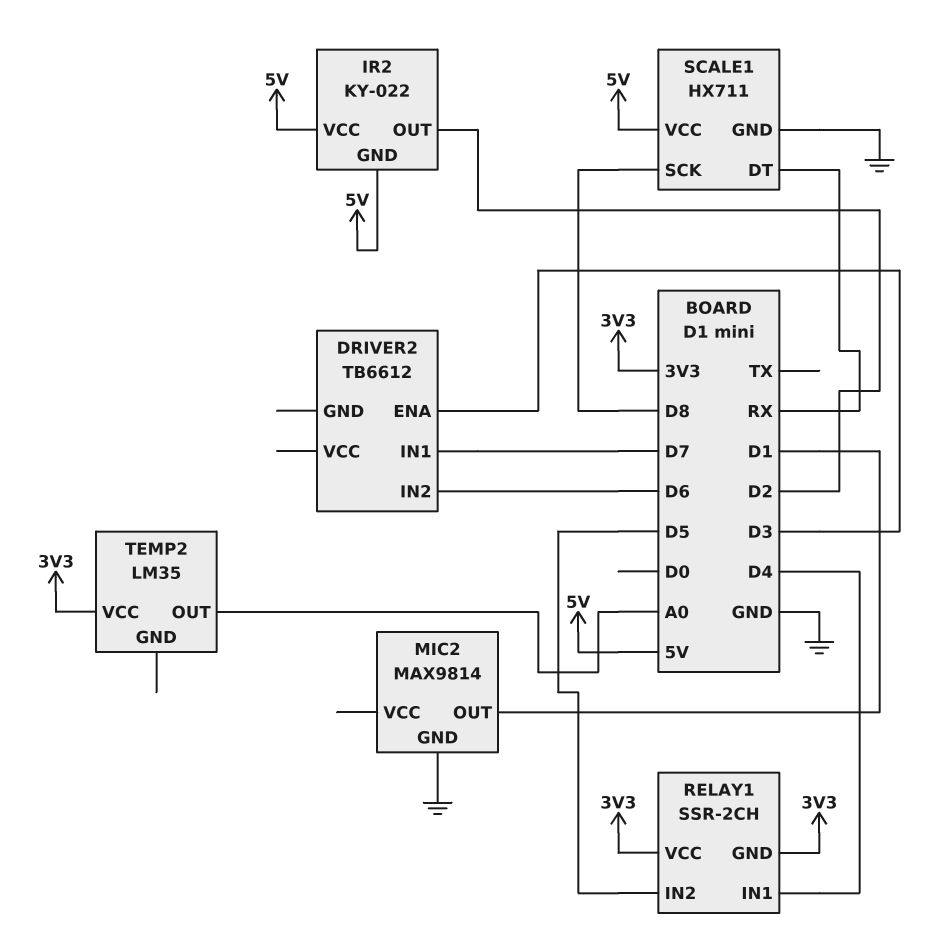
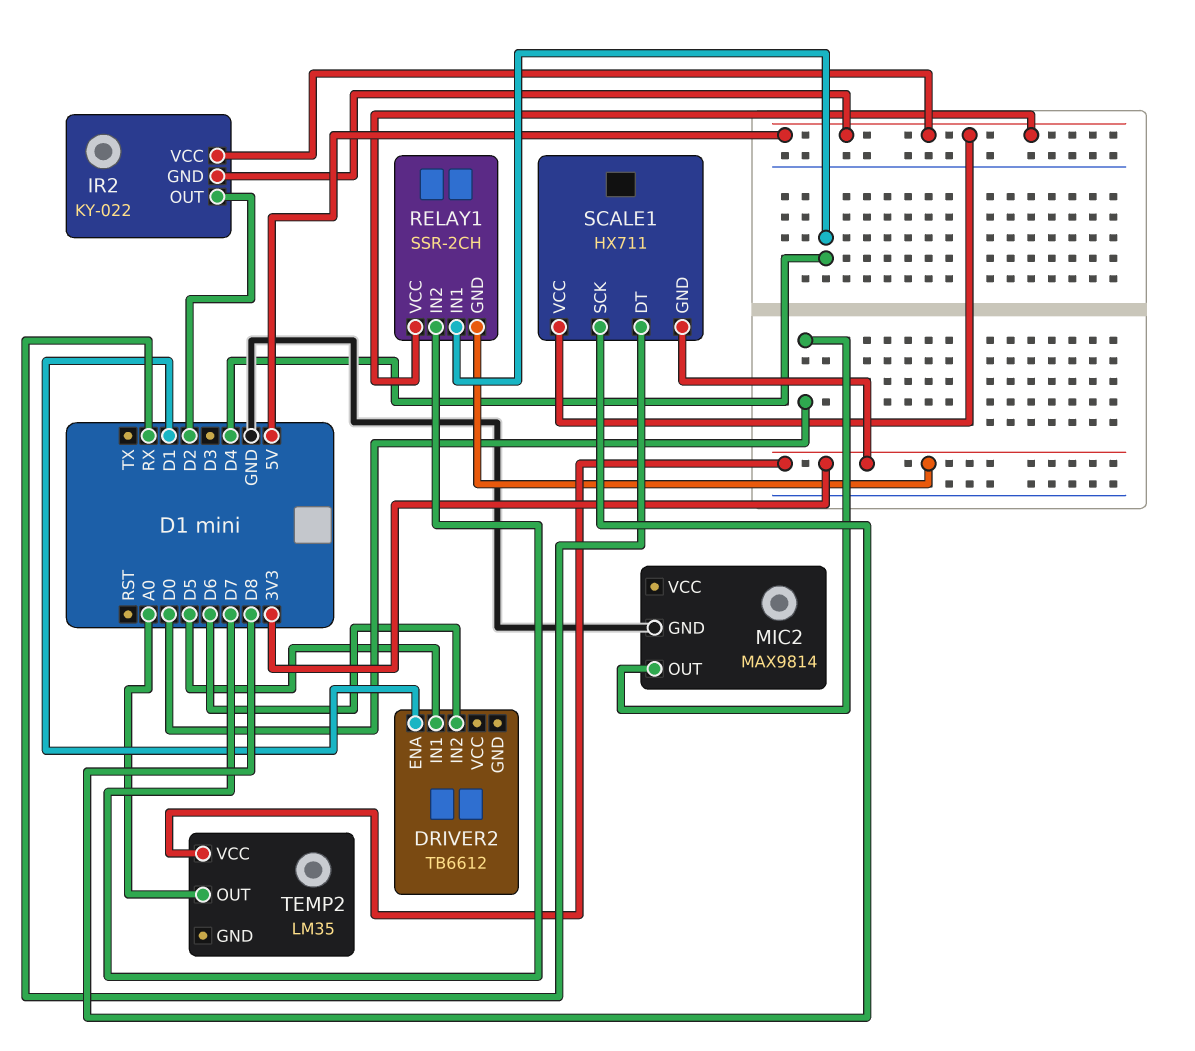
DRIVER2 pin ENA: D3 -> D1
DRIVER2 pin IN1: D7 -> D5
MIC2 pin OUT: D1 -> D0
RELAY1 pin IN2: D5 -> D7
RELAY1 pin VCC: 3V3 -> 5V
SCALE1 pin GND: GND -> 3V3

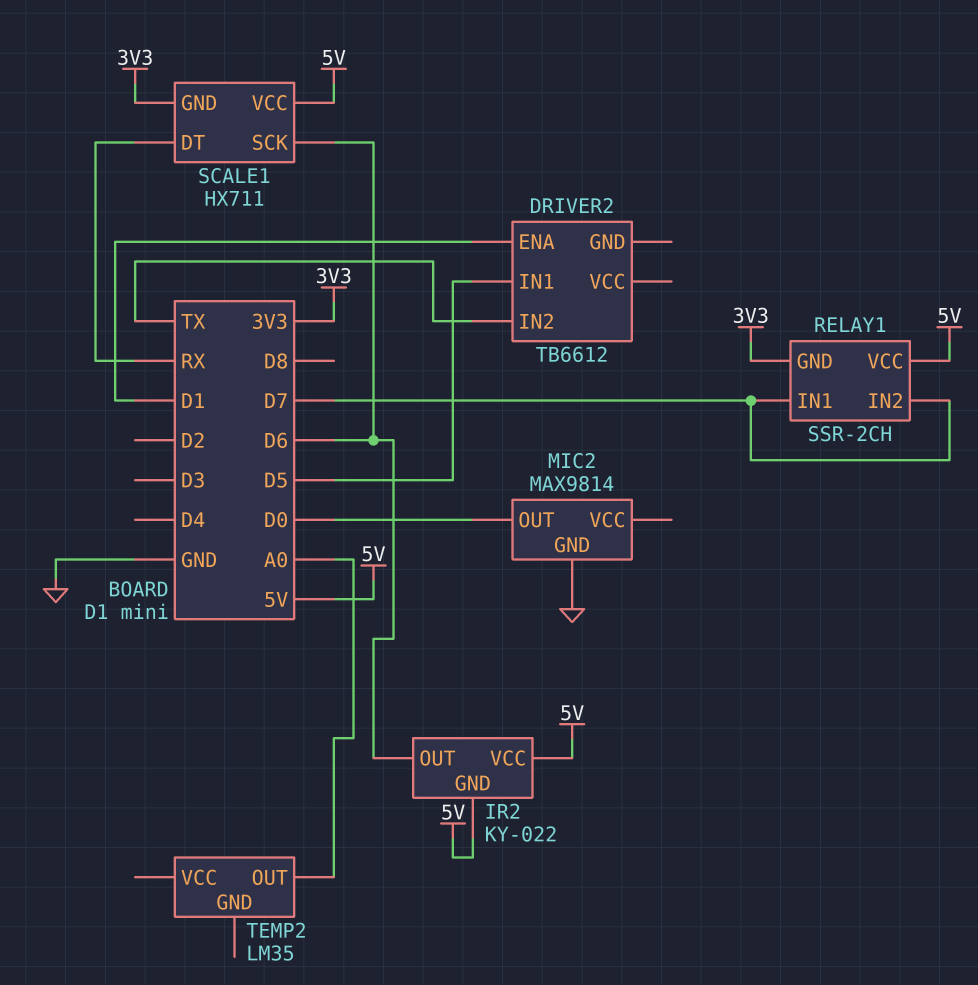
DRIVER2 pin IN2: D6 -> TX
IR2 pin OUT: D2 -> D6
RELAY1 pin IN1: D4 -> D7
SCALE1 pin SCK: D8 -> D6
TEMP2 pin VCC: 3V3 -> none

